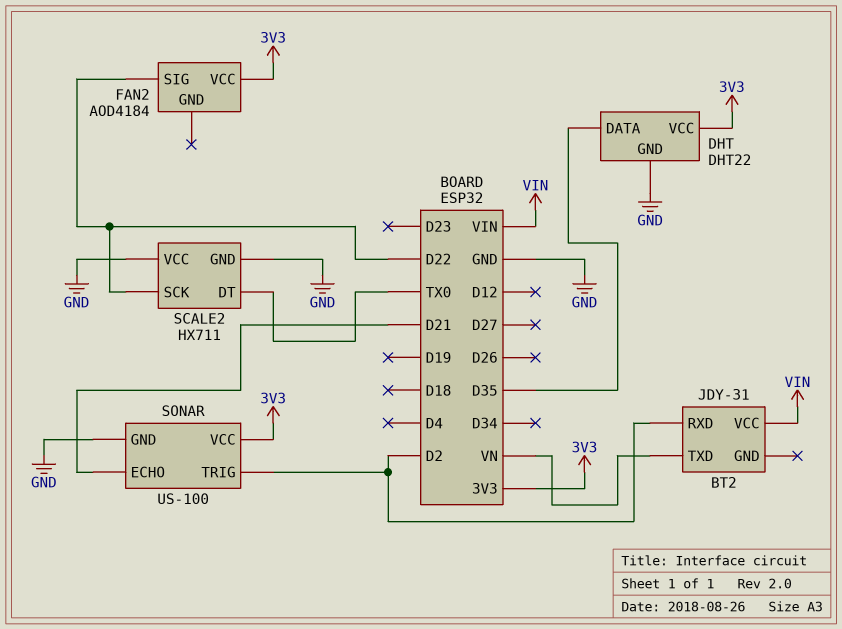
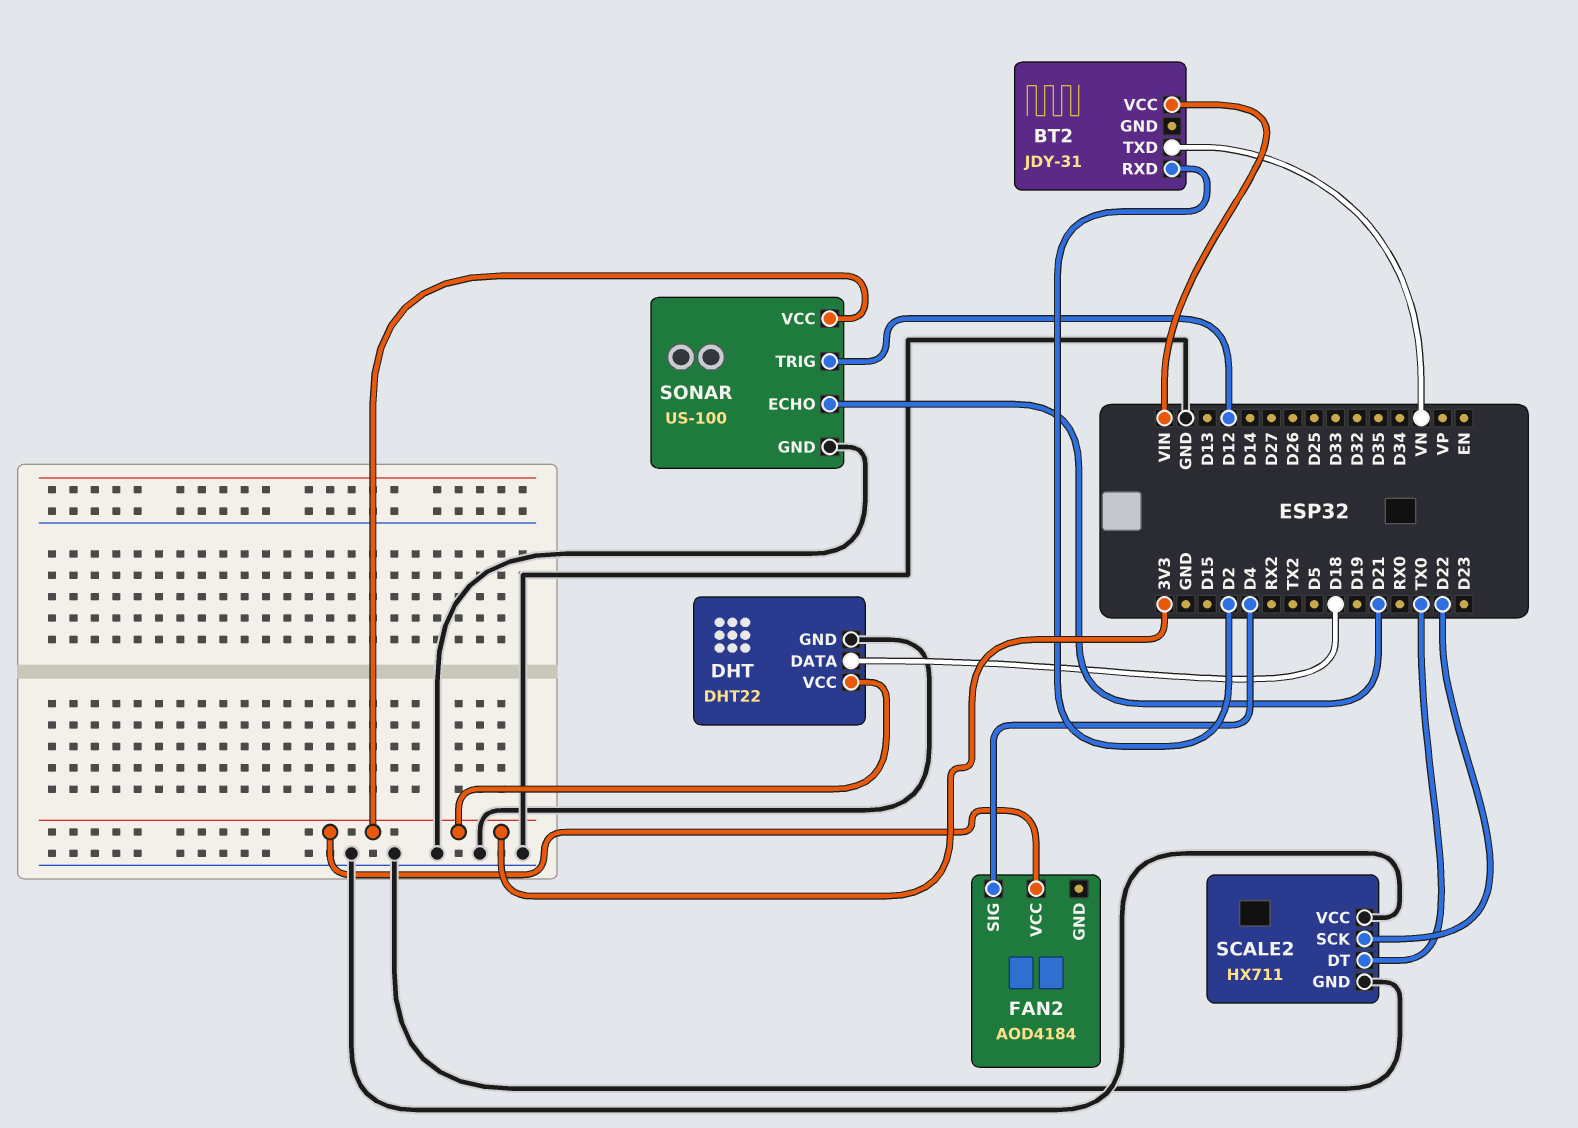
DHT pin DATA: D35 -> D18
FAN2 pin SIG: D22 -> D4
SONAR pin TRIG: D2 -> D12

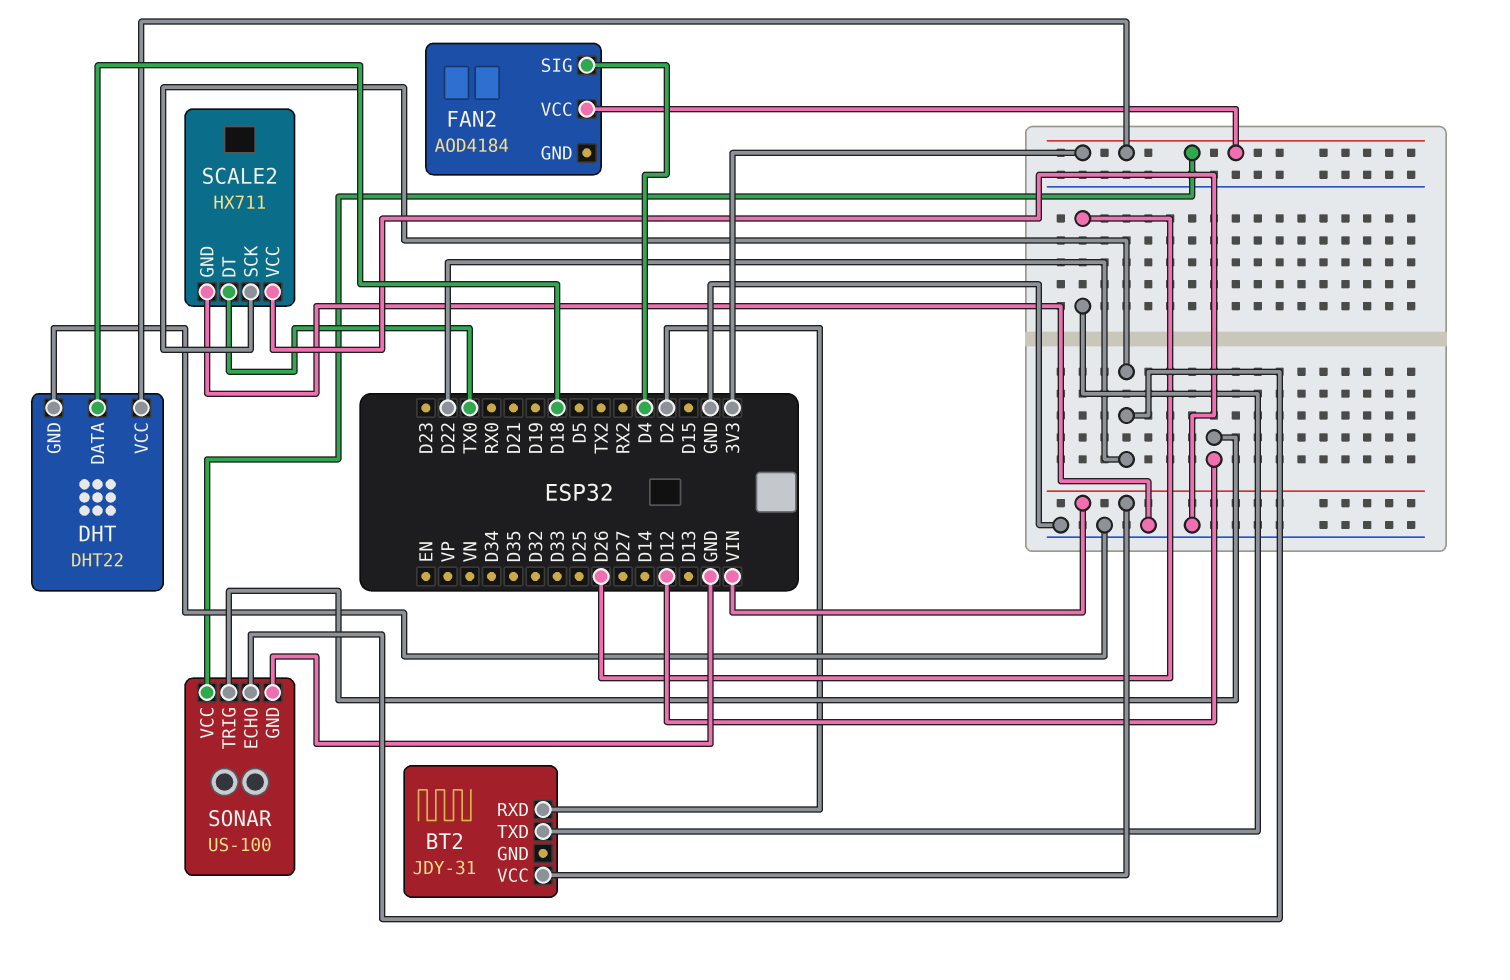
BT2 pin TXD: VN -> D26
SONAR pin ECHO: D21 -> D22

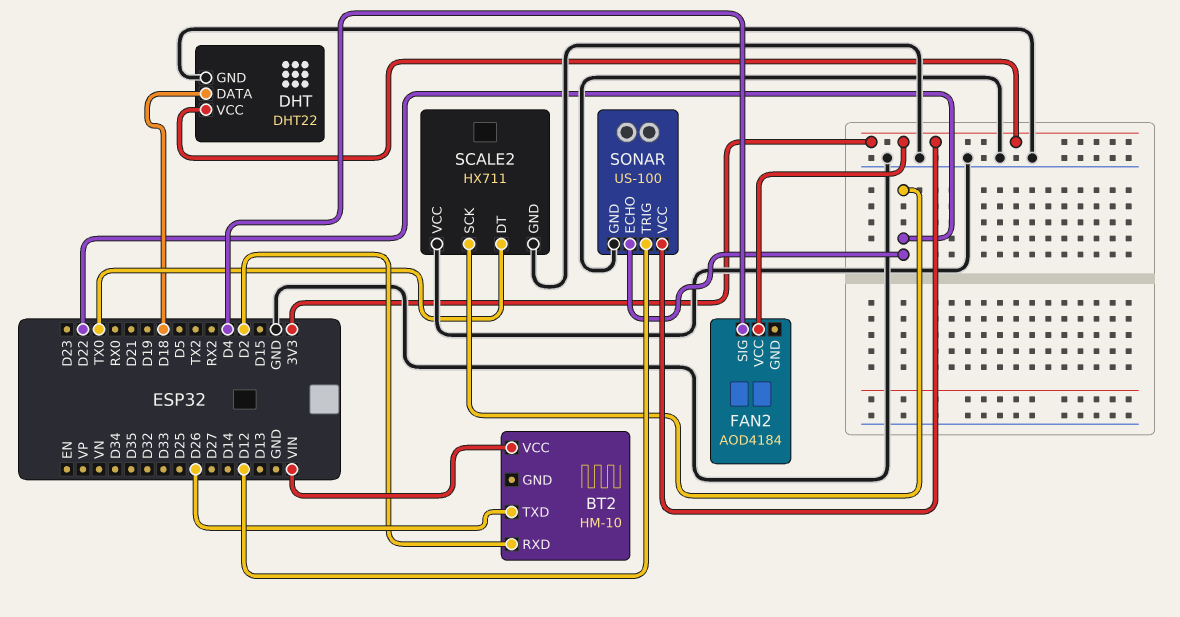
BT2: JDY-31 -> HM-10

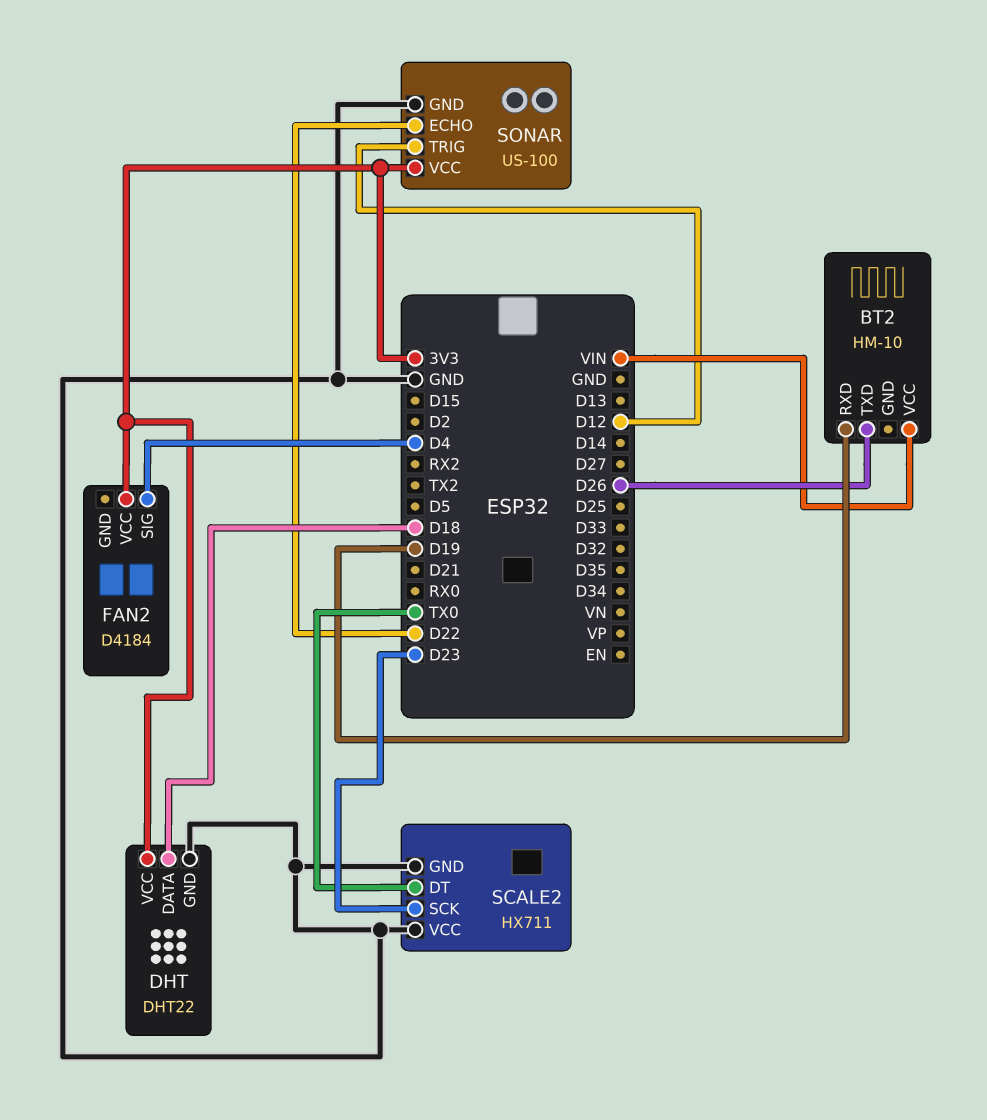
BT2 pin RXD: D2 -> D19
FAN2: AOD4184 -> D4184
SCALE2 pin SCK: D22 -> D23

